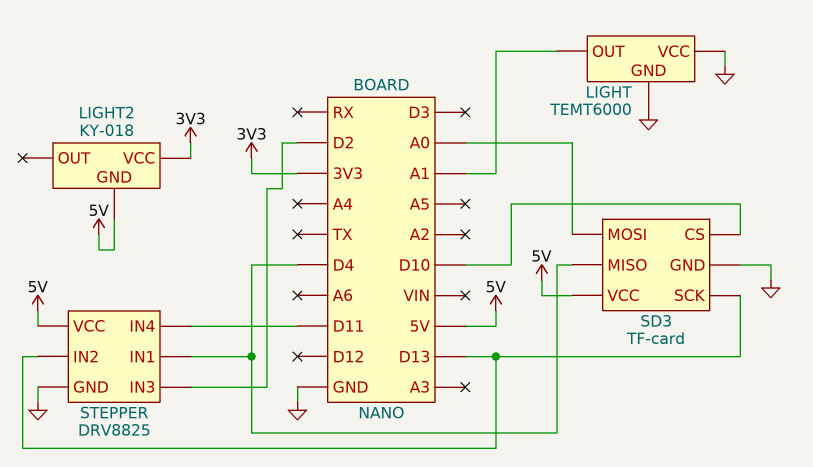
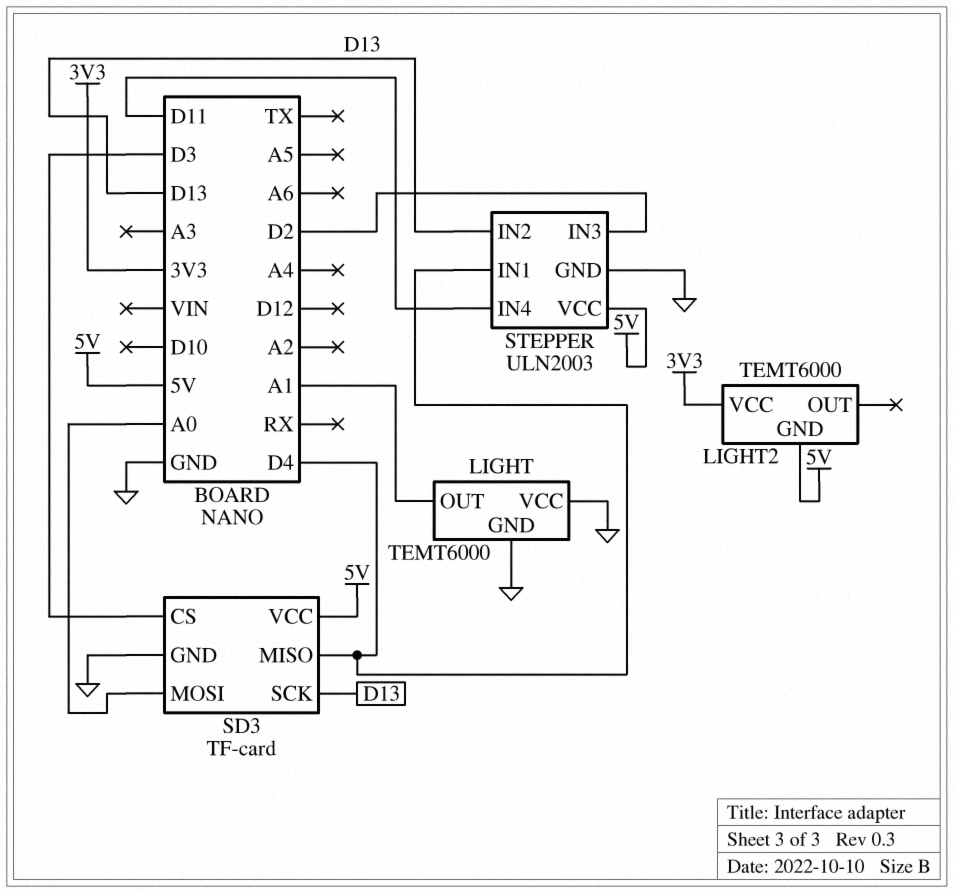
LIGHT2: KY-018 -> TEMT6000
SD3 pin CS: D10 -> D3
STEPPER: DRV8825 -> ULN2003

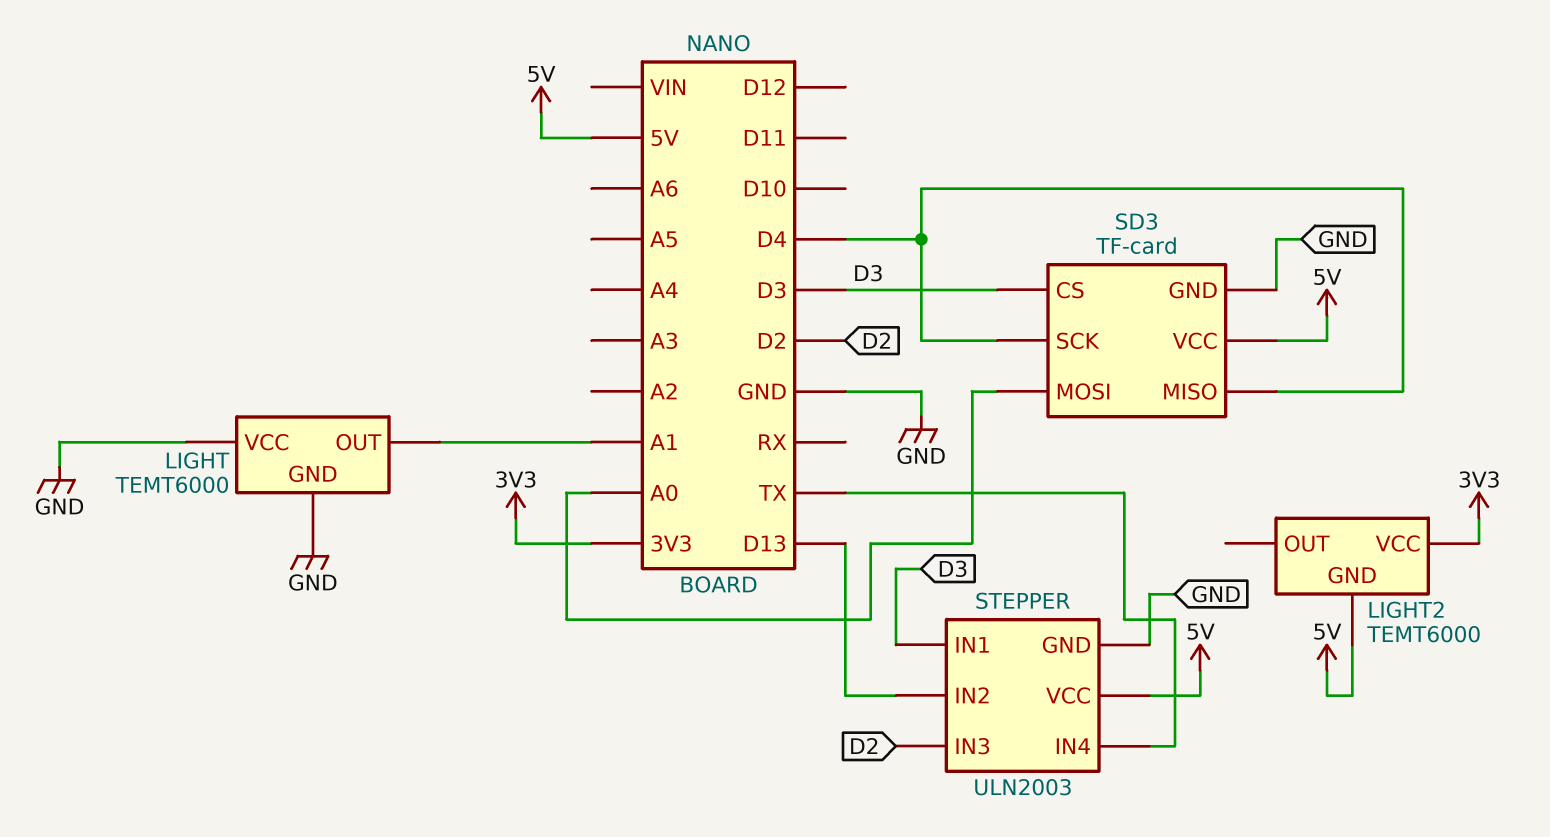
SD3 pin SCK: D13 -> D4
STEPPER pin IN1: D4 -> D3
STEPPER pin IN4: D11 -> TX

